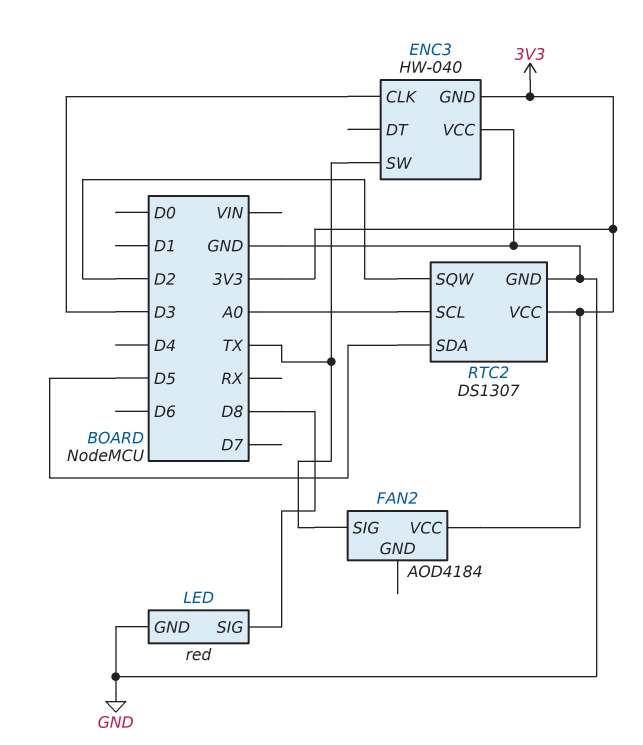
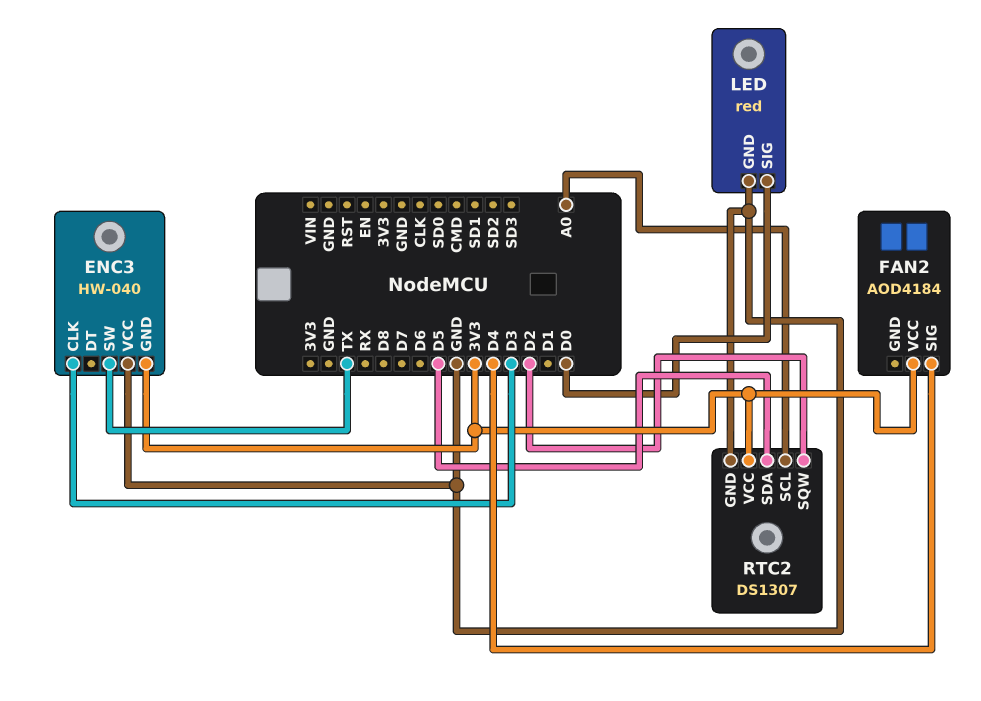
FAN2 pin SIG: TX -> D4
LED pin SIG: D8 -> D0

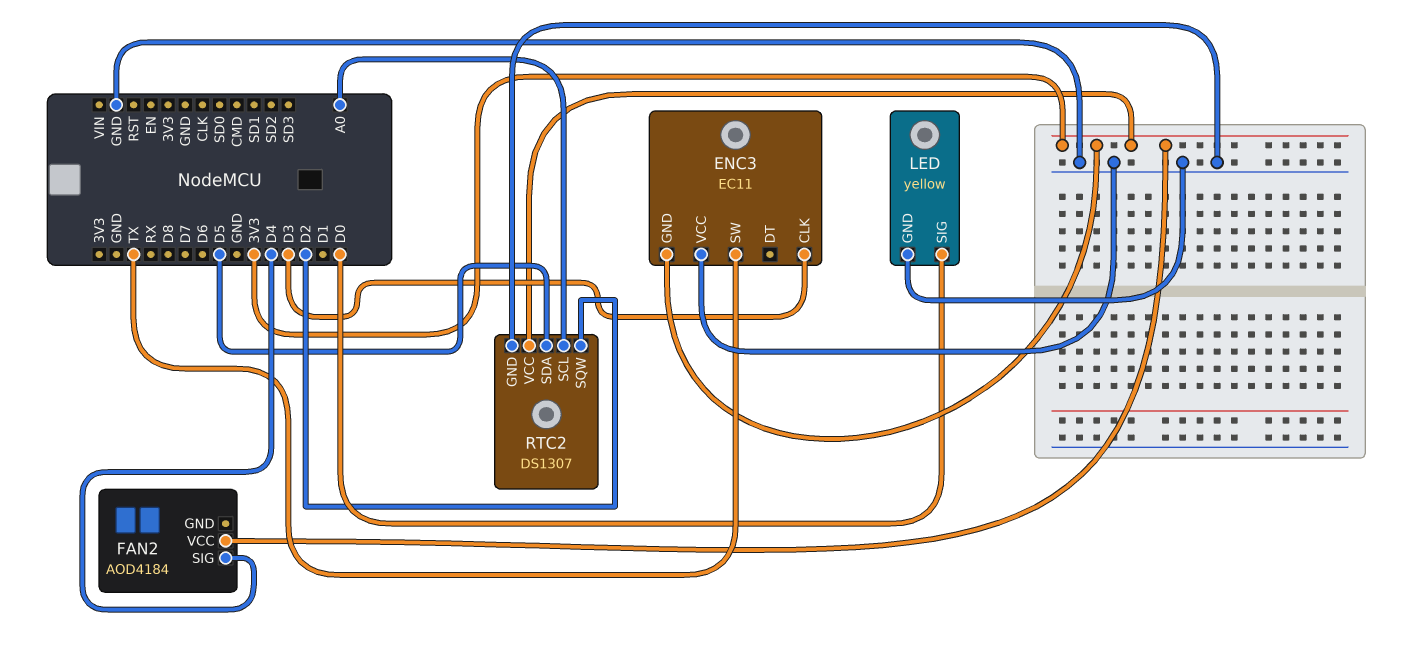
ENC3: HW-040 -> EC11
LED: red -> yellow

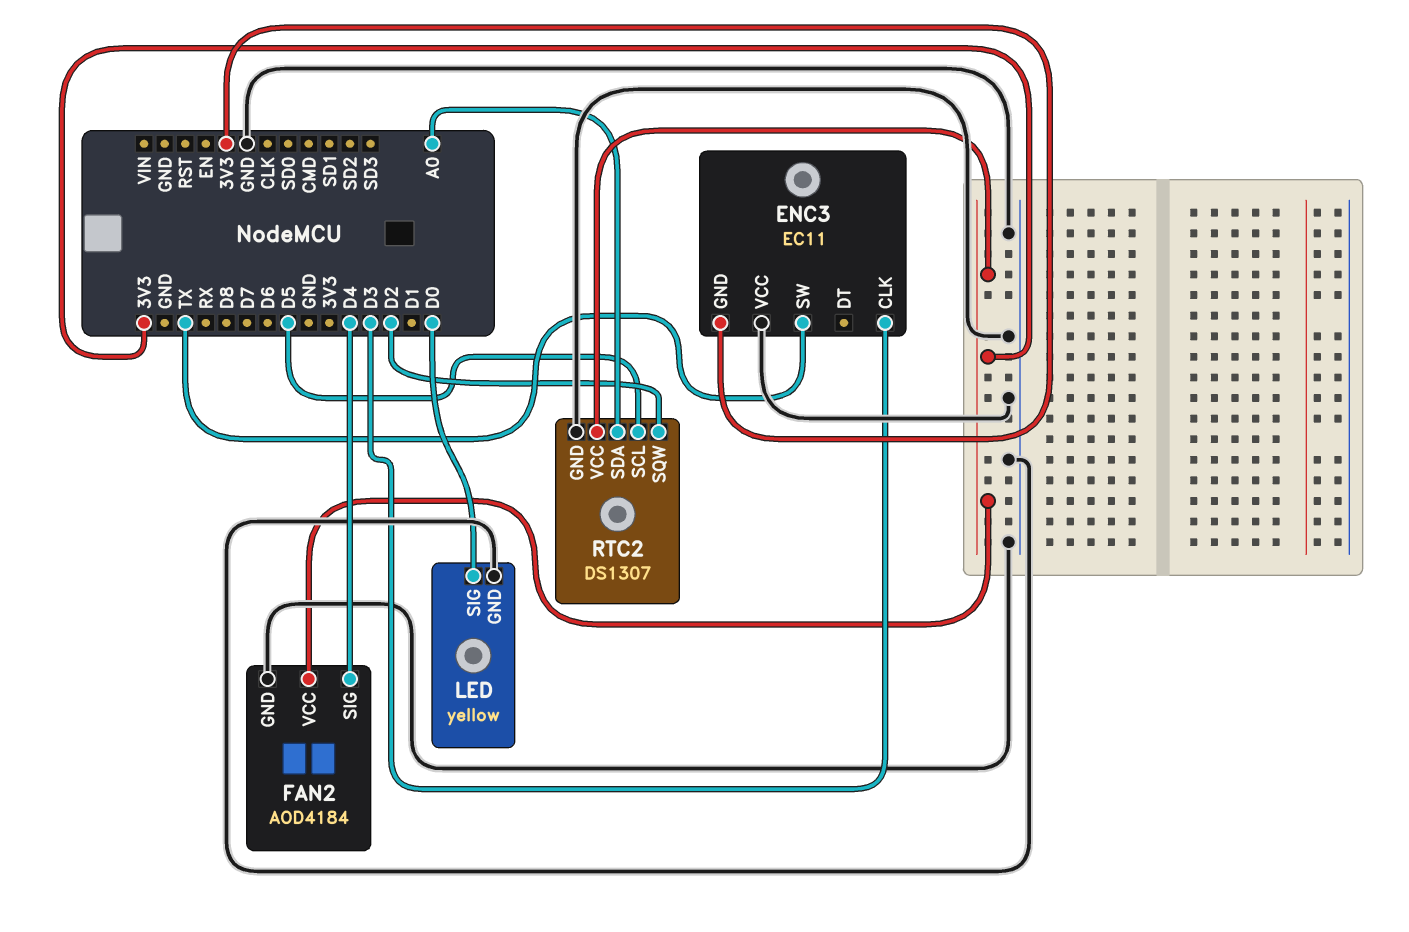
FAN2 pin GND: none -> GND
RTC2 pin SCL: A0 -> D5
RTC2 pin SDA: D5 -> A0

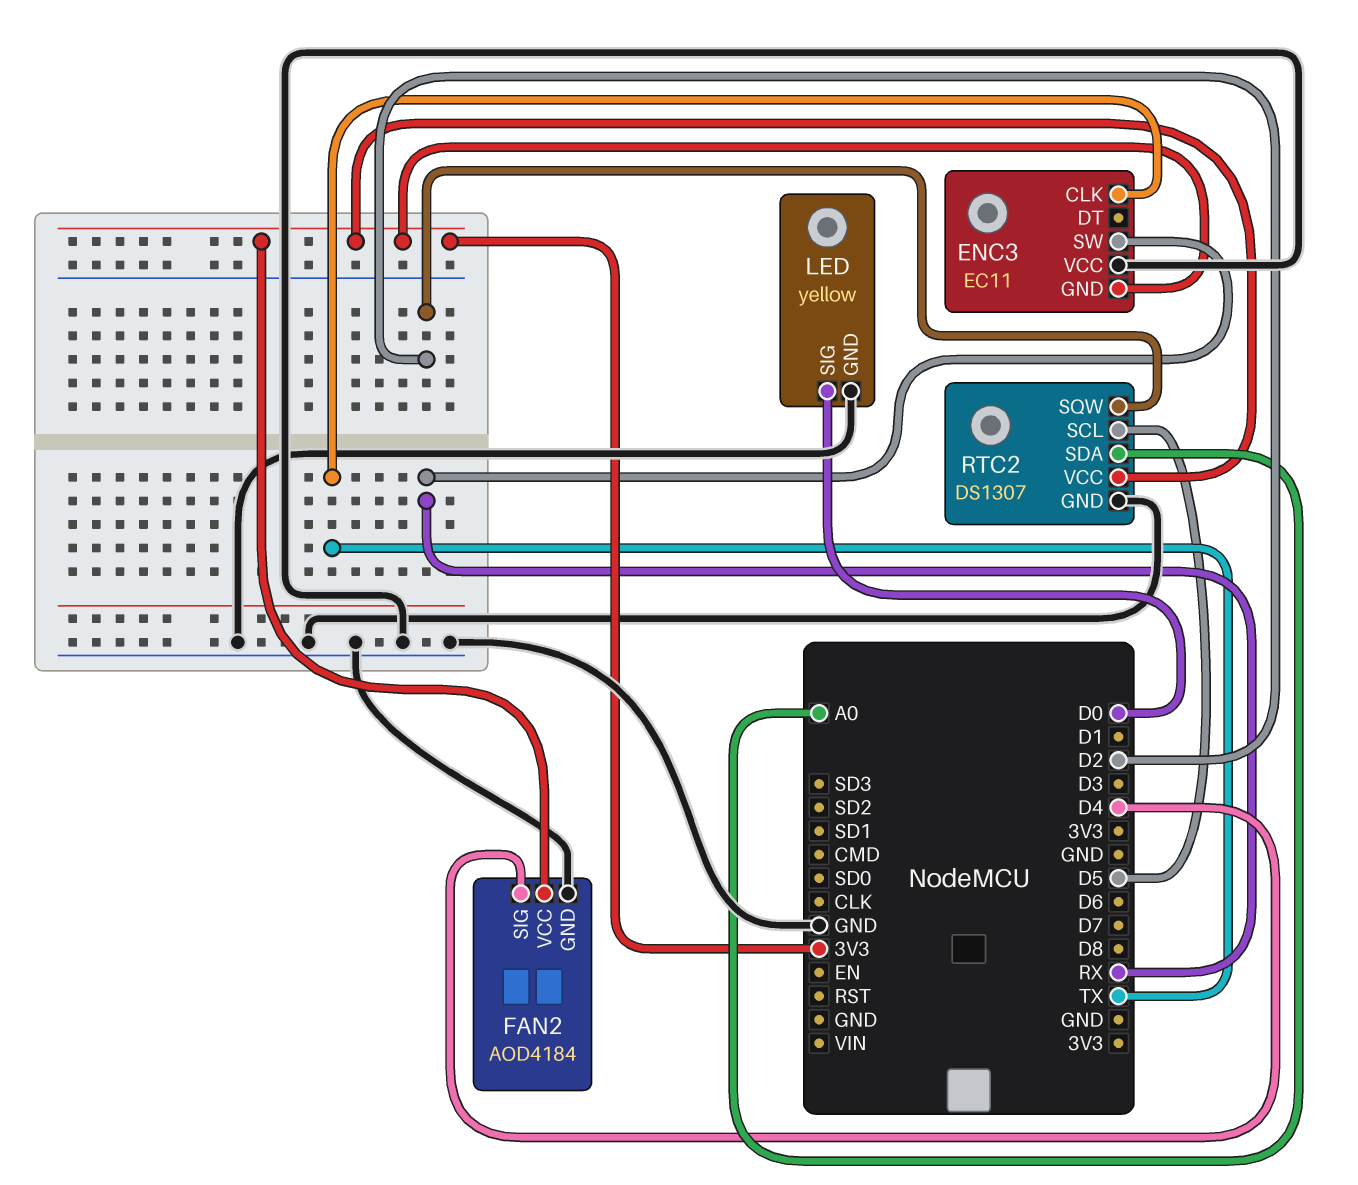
ENC3 pin CLK: D3 -> TX
ENC3 pin SW: TX -> RX

